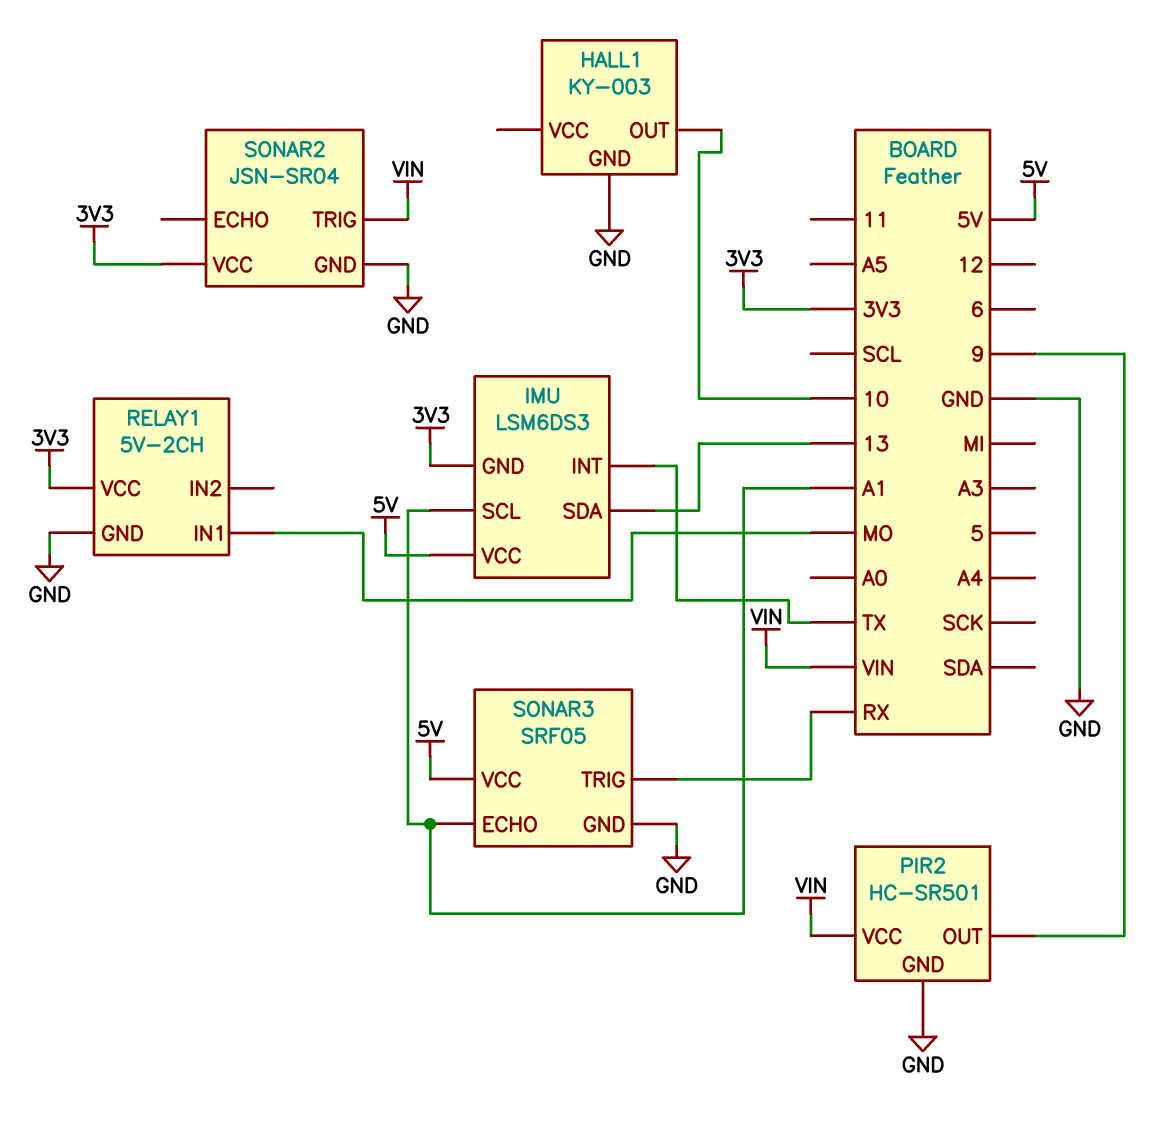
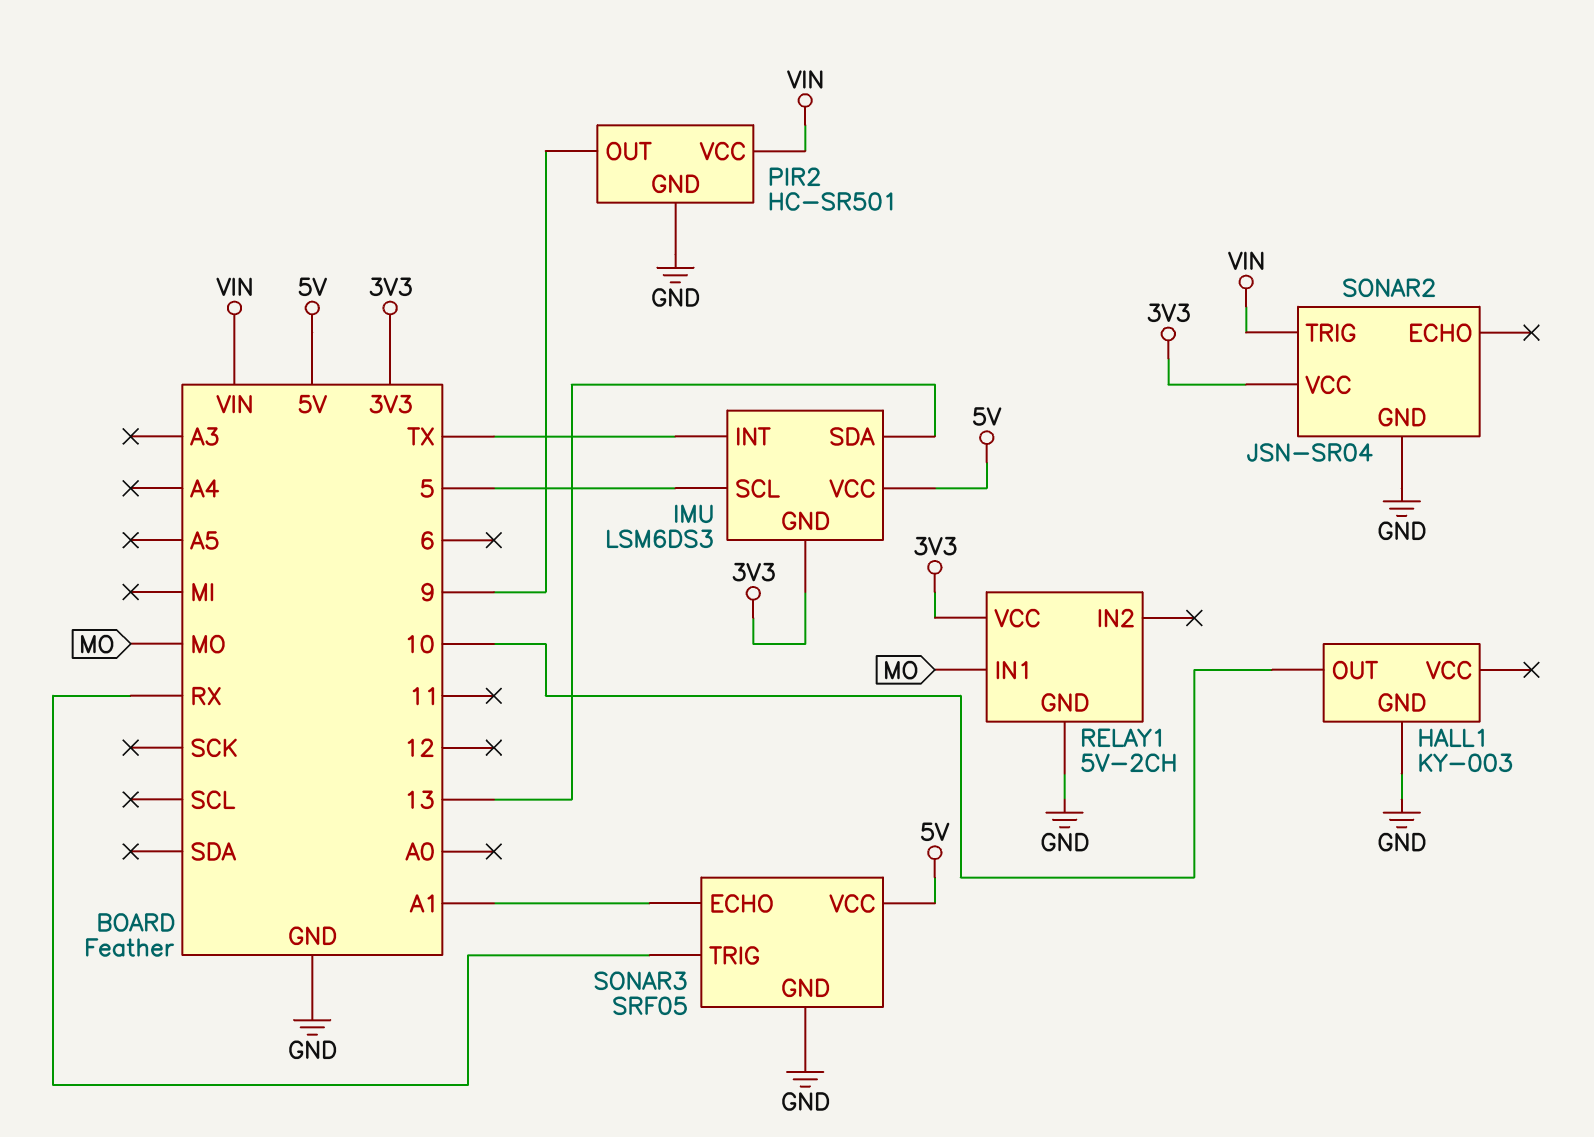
IMU pin SCL: A1 -> 5

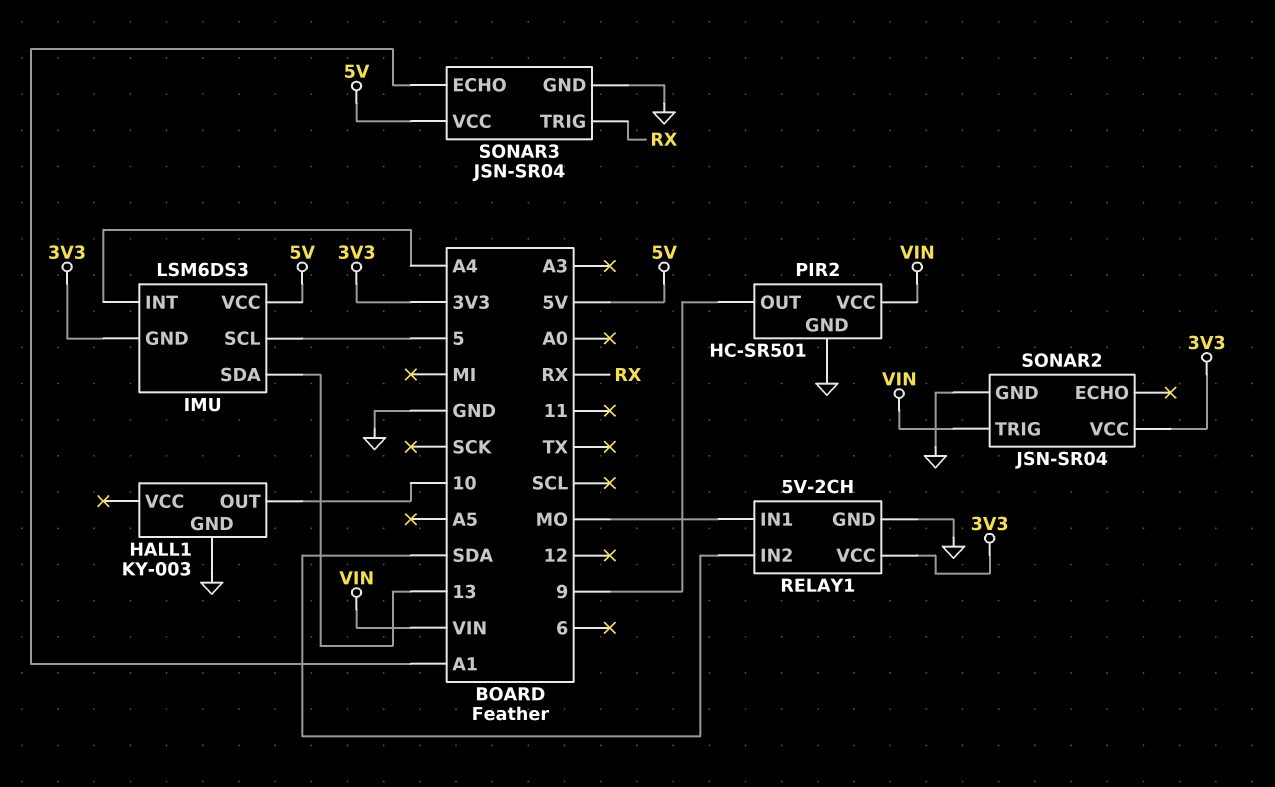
IMU pin INT: TX -> A4
RELAY1 pin IN2: none -> SDA
SONAR3: SRF05 -> JSN-SR04

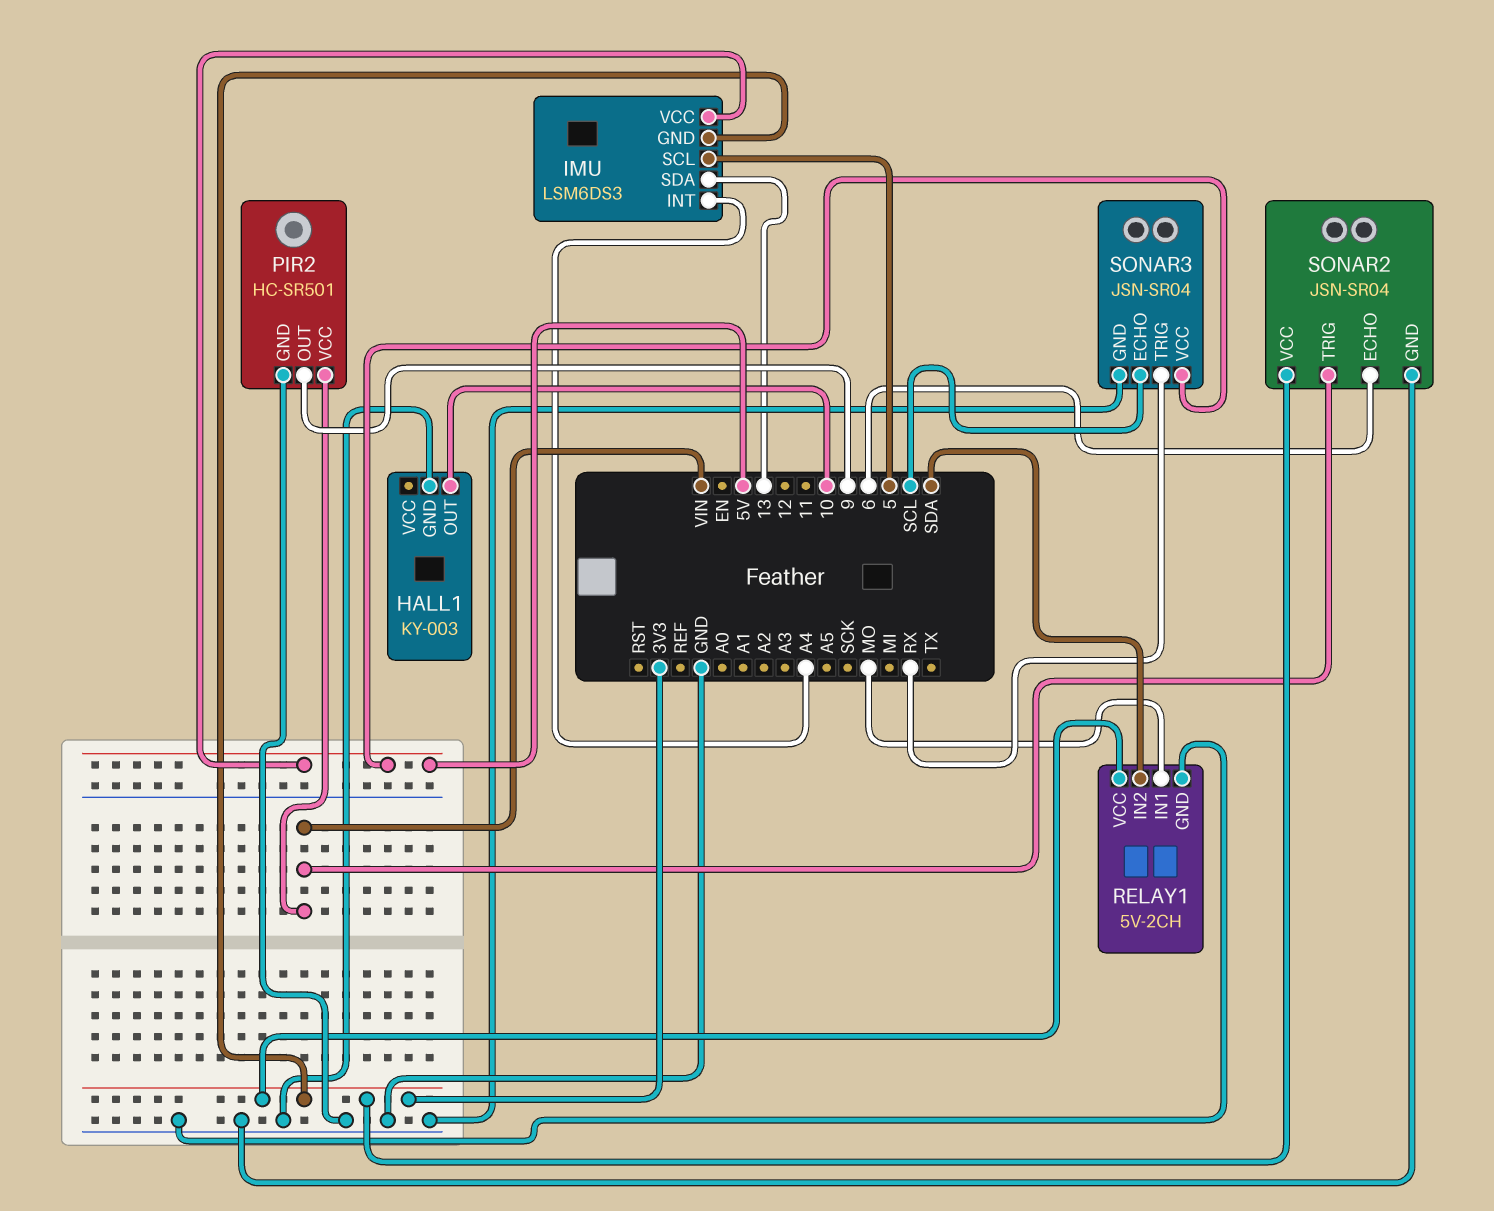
SONAR2 pin ECHO: none -> 6
SONAR3 pin ECHO: A1 -> SCL

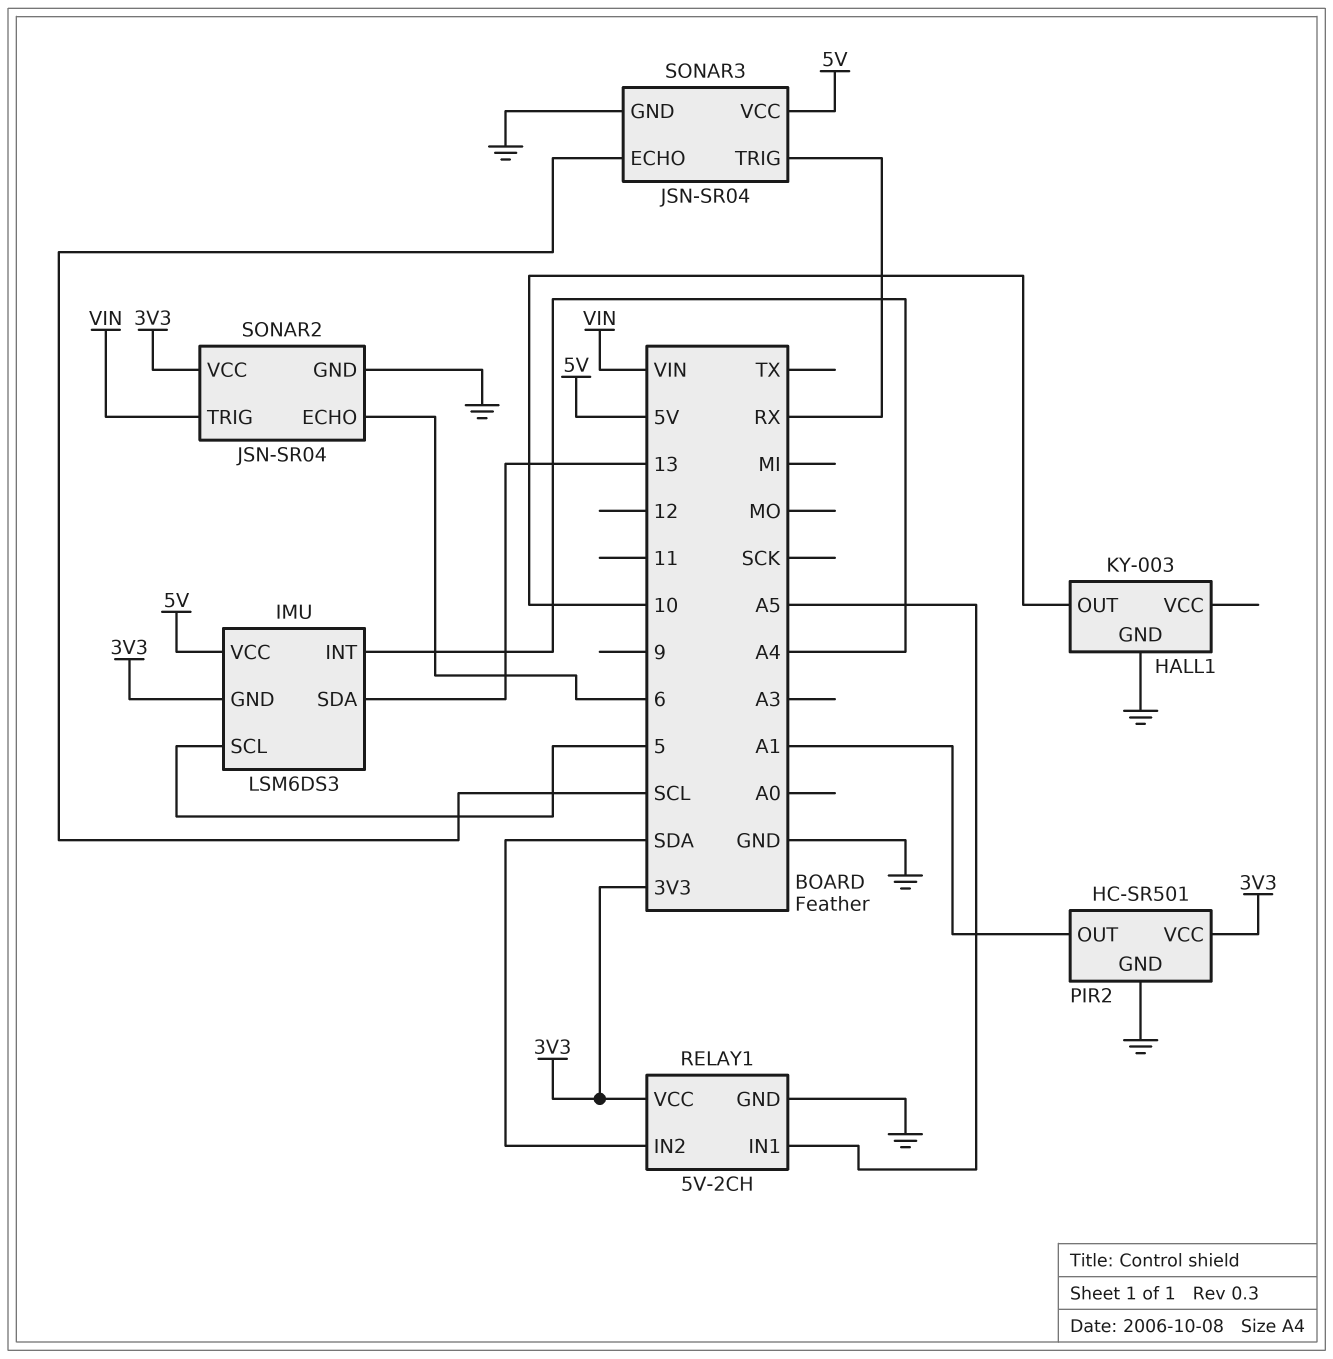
PIR2 pin OUT: 9 -> A1
PIR2 pin VCC: VIN -> 3V3
RELAY1 pin IN1: MO -> A5

